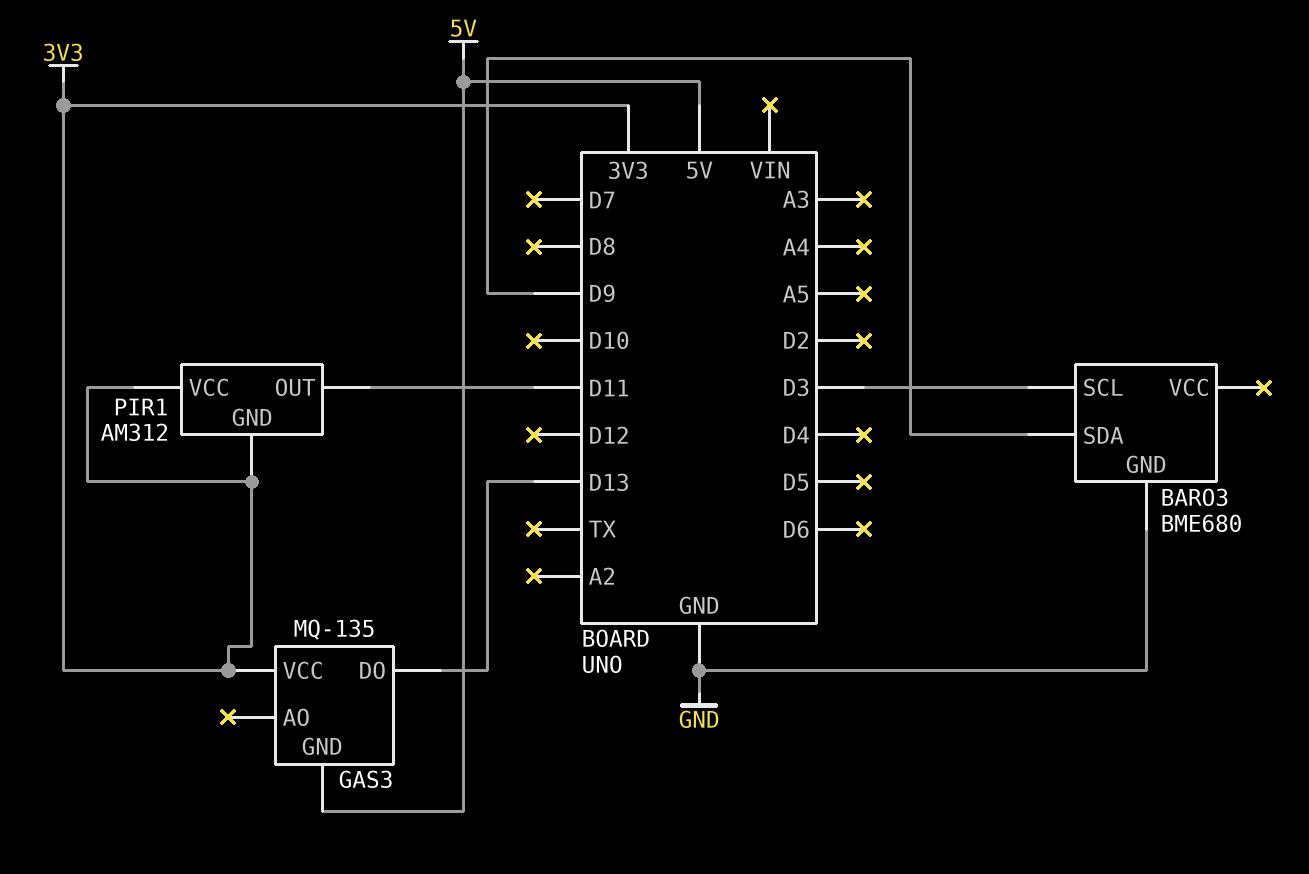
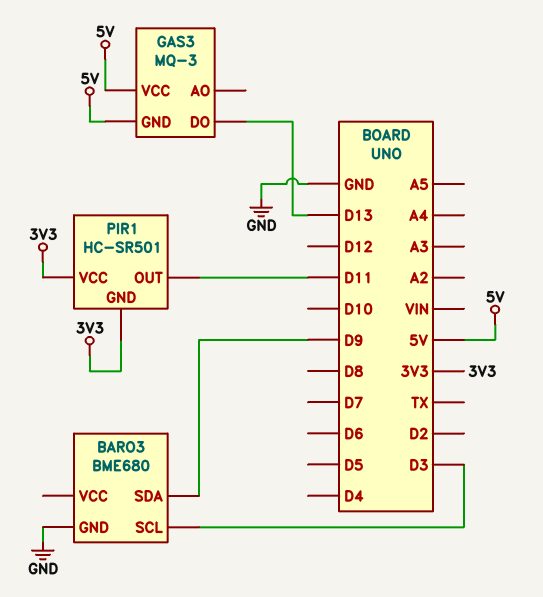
GAS3: MQ-135 -> MQ-3
GAS3 pin VCC: 3V3 -> 5V
PIR1: AM312 -> HC-SR501

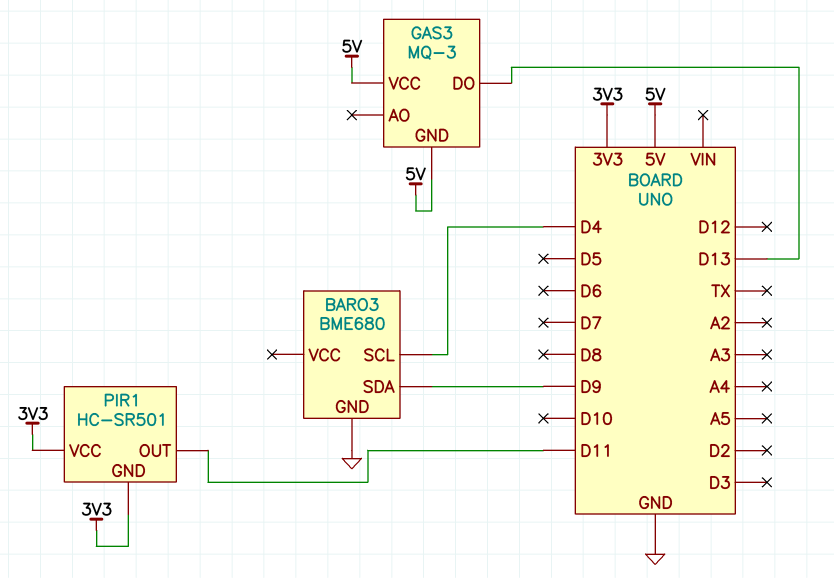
BARO3 pin SCL: D3 -> D4

